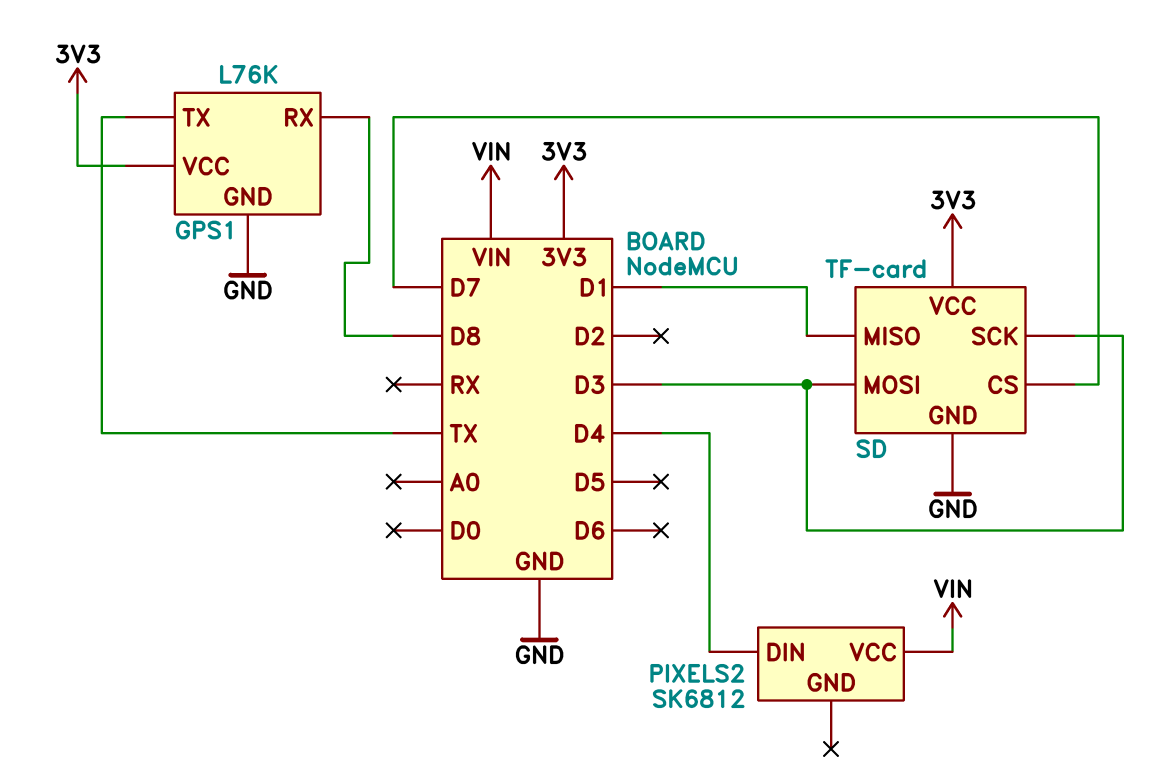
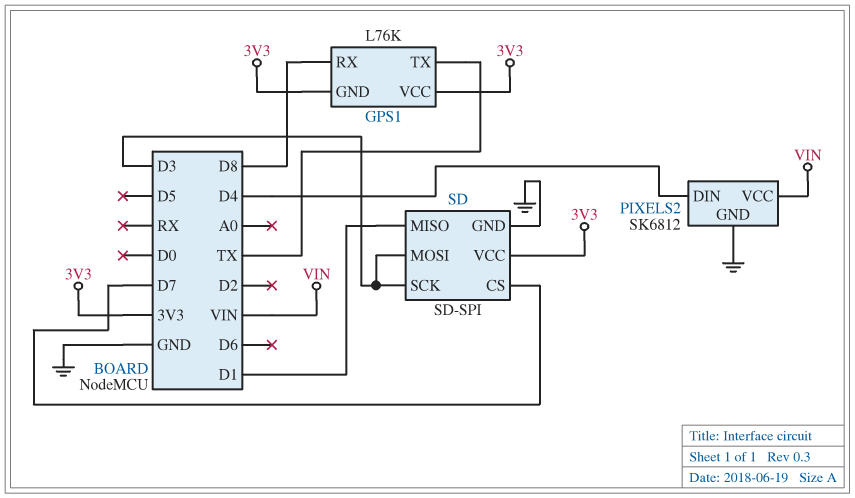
GPS1 pin GND: GND -> 3V3
PIXELS2 pin GND: none -> GND
SD: TF-card -> SD-SPI

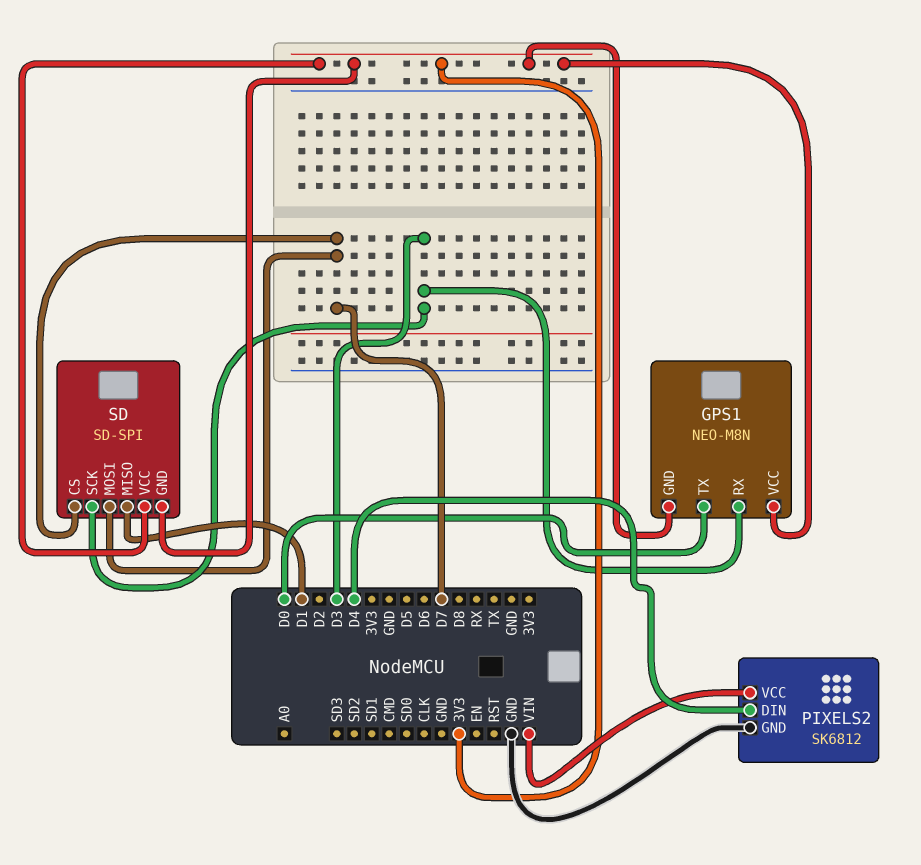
GPS1: L76K -> NEO-M8N
GPS1 pin RX: D8 -> D3
GPS1 pin TX: TX -> D0
SD pin GND: GND -> 3V3
SD pin MOSI: D3 -> D7

